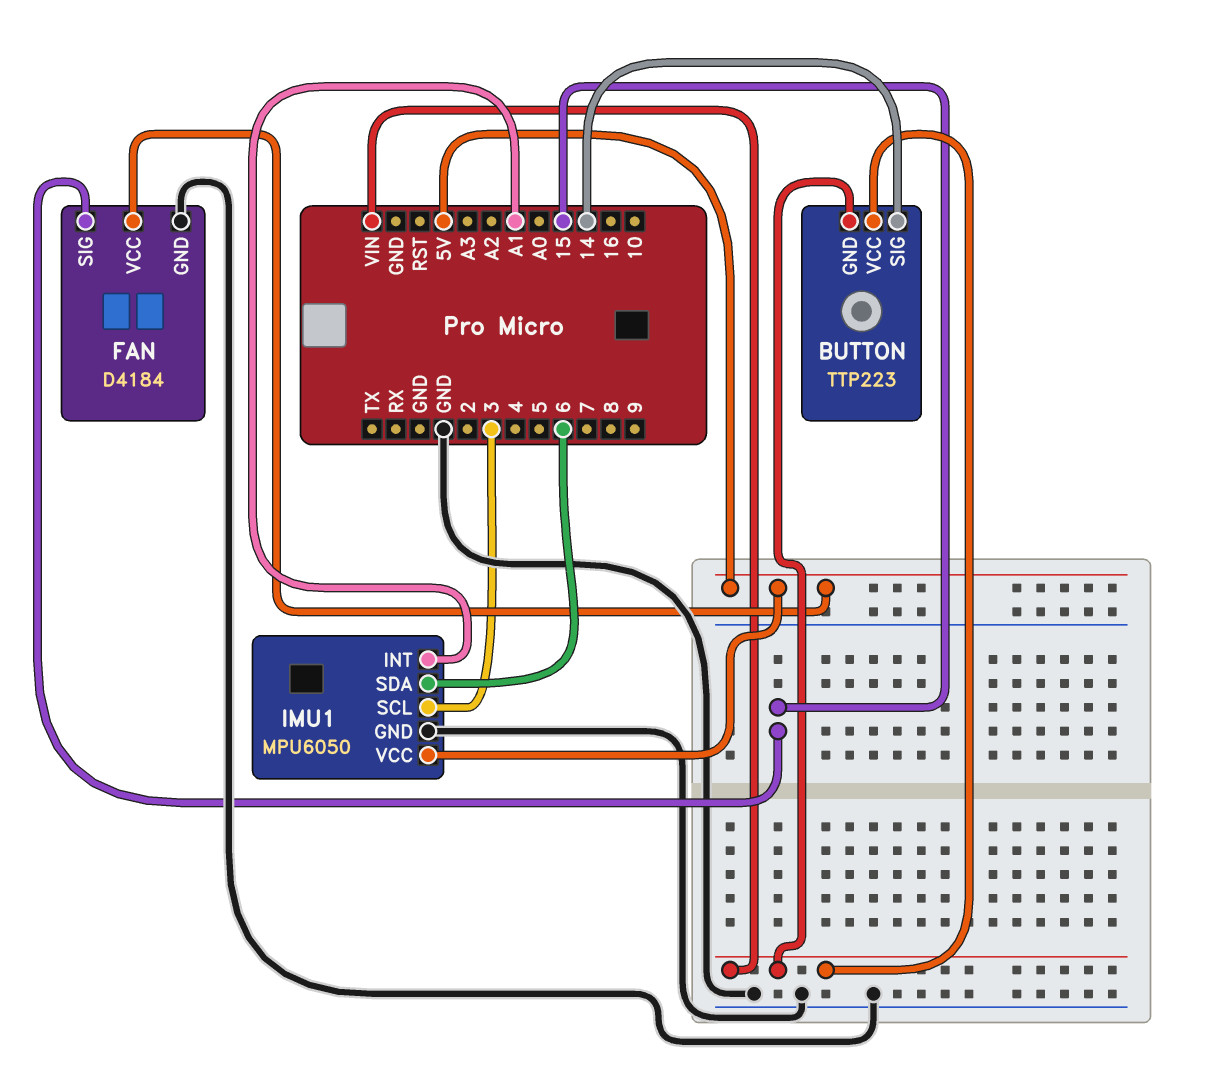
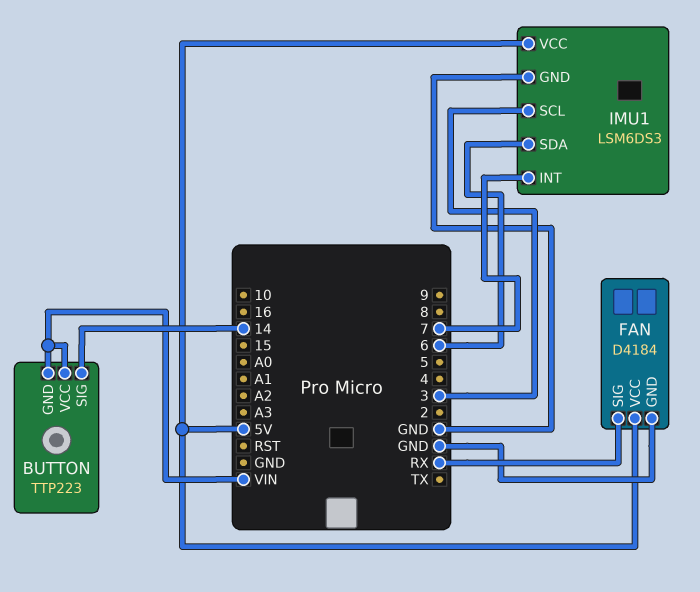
FAN pin SIG: 15 -> RX
IMU1: MPU6050 -> LSM6DS3
IMU1 pin INT: A1 -> 7

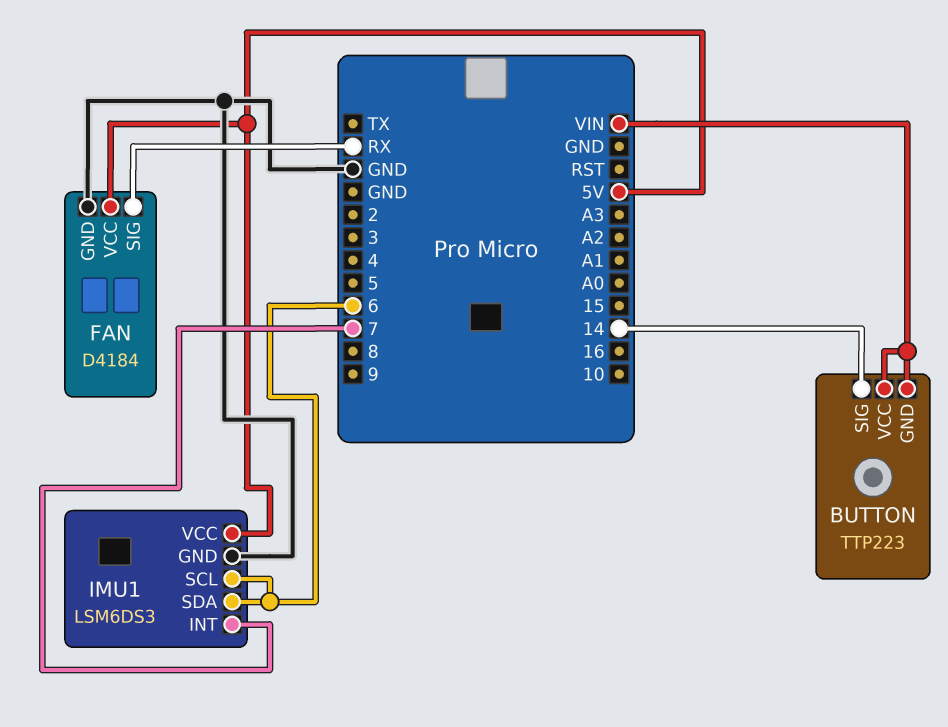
IMU1 pin SCL: 3 -> 6

